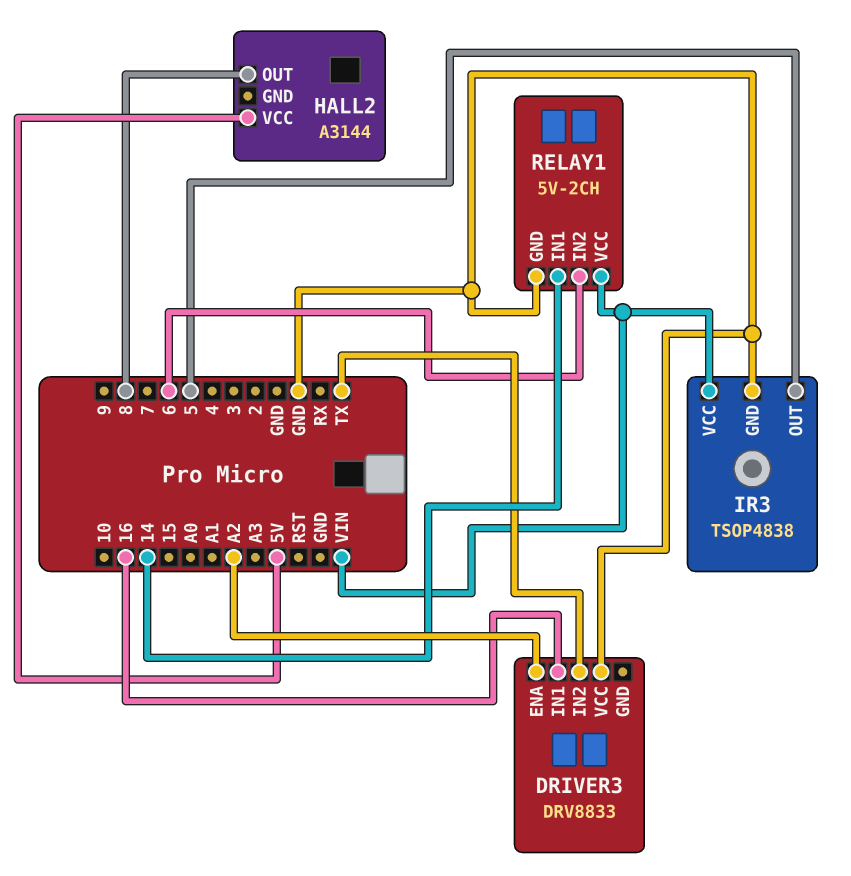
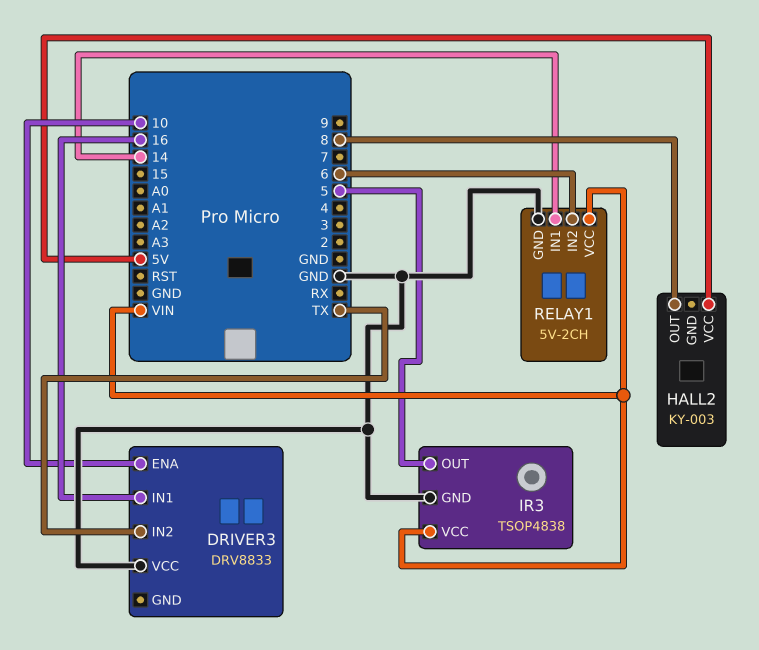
DRIVER3 pin ENA: A2 -> 10
HALL2: A3144 -> KY-003

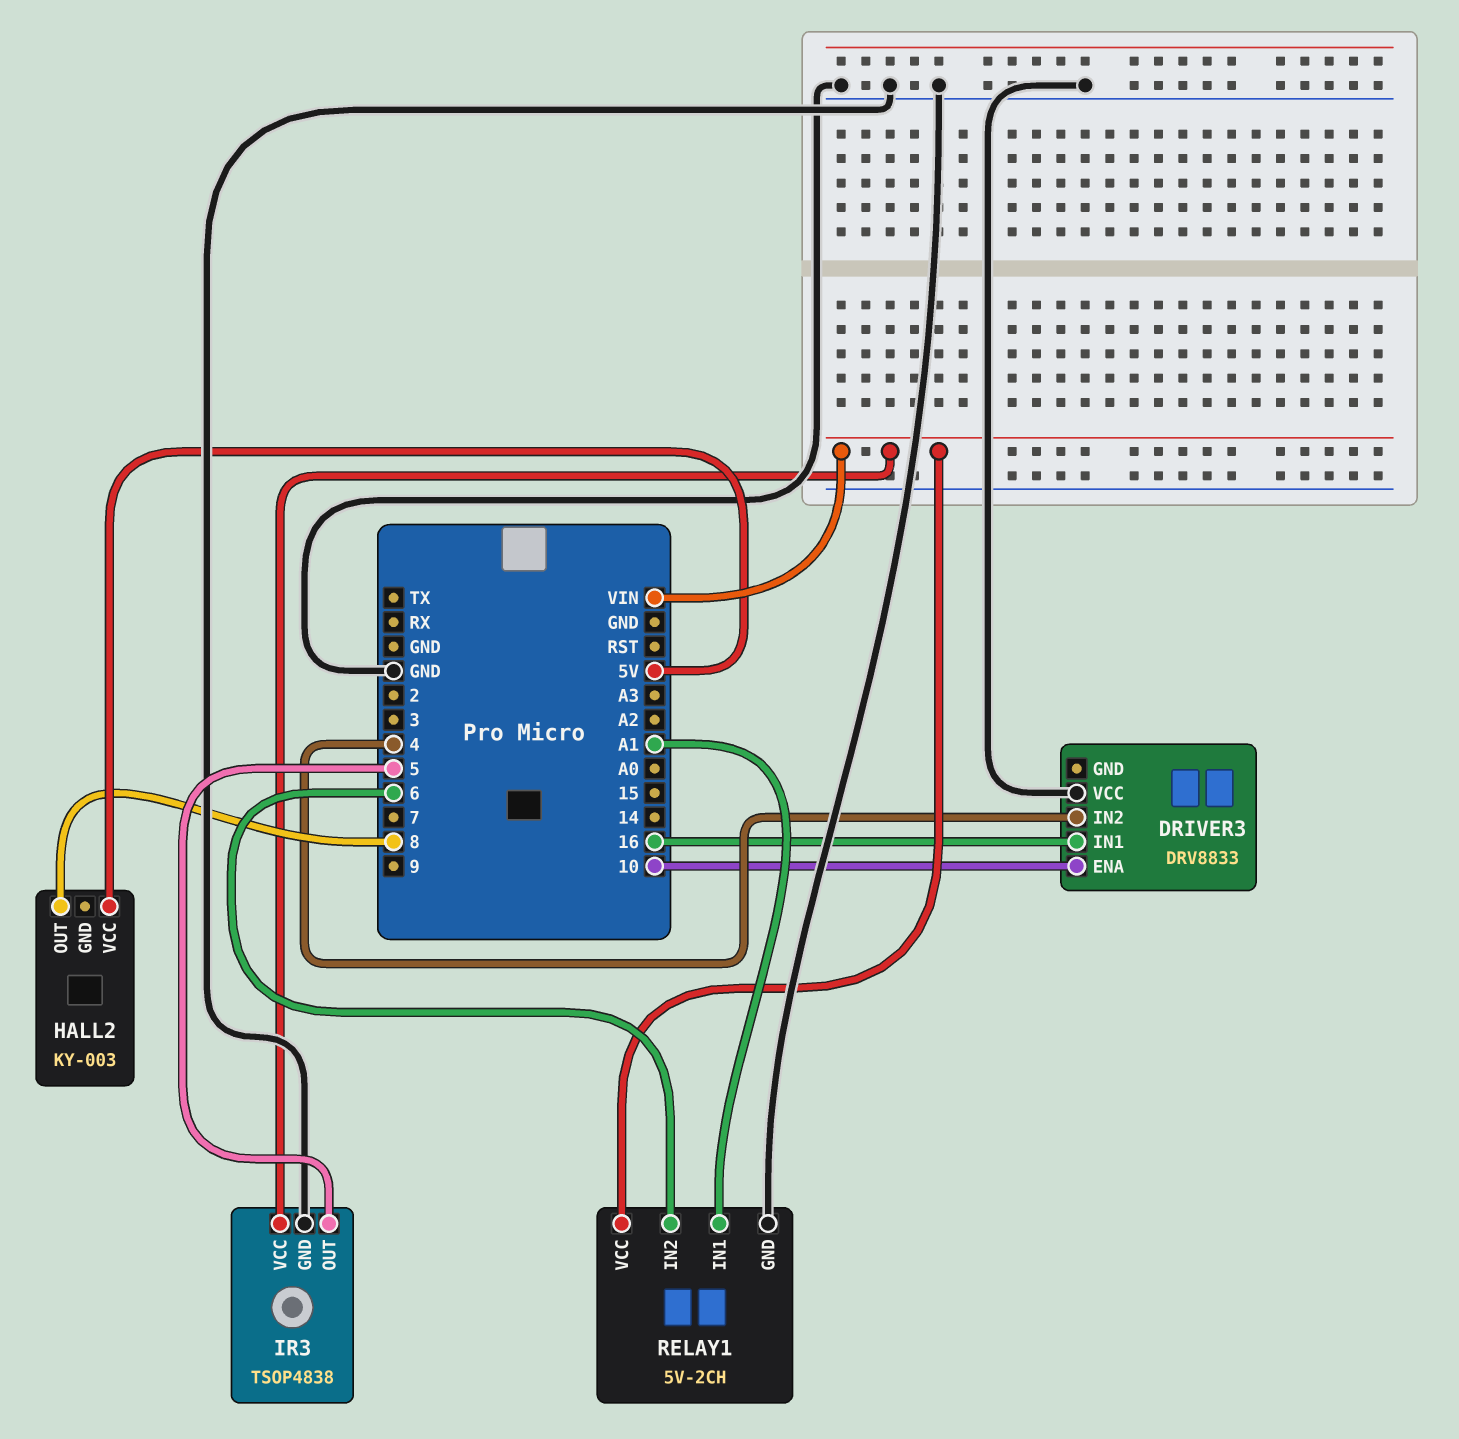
DRIVER3 pin IN2: TX -> 4
RELAY1 pin IN1: 14 -> A1

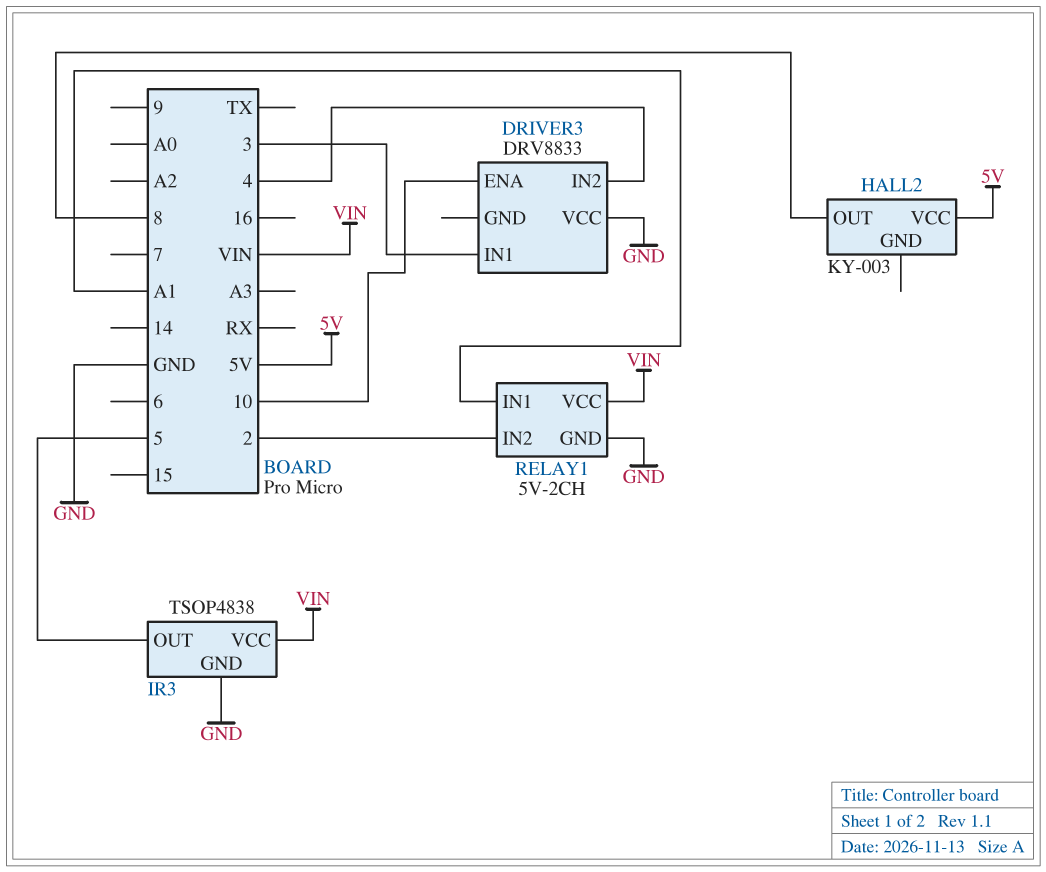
DRIVER3 pin IN1: 16 -> 3
RELAY1 pin IN2: 6 -> 2

